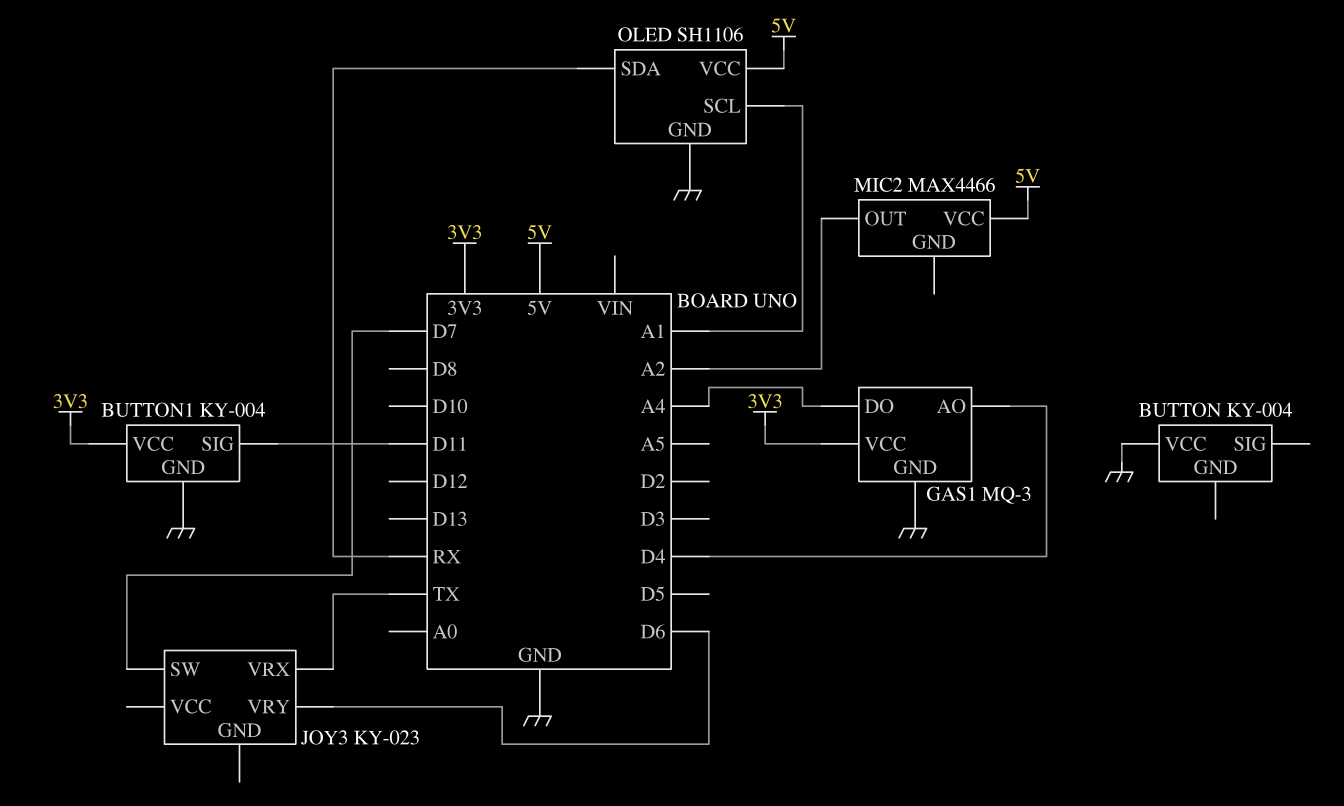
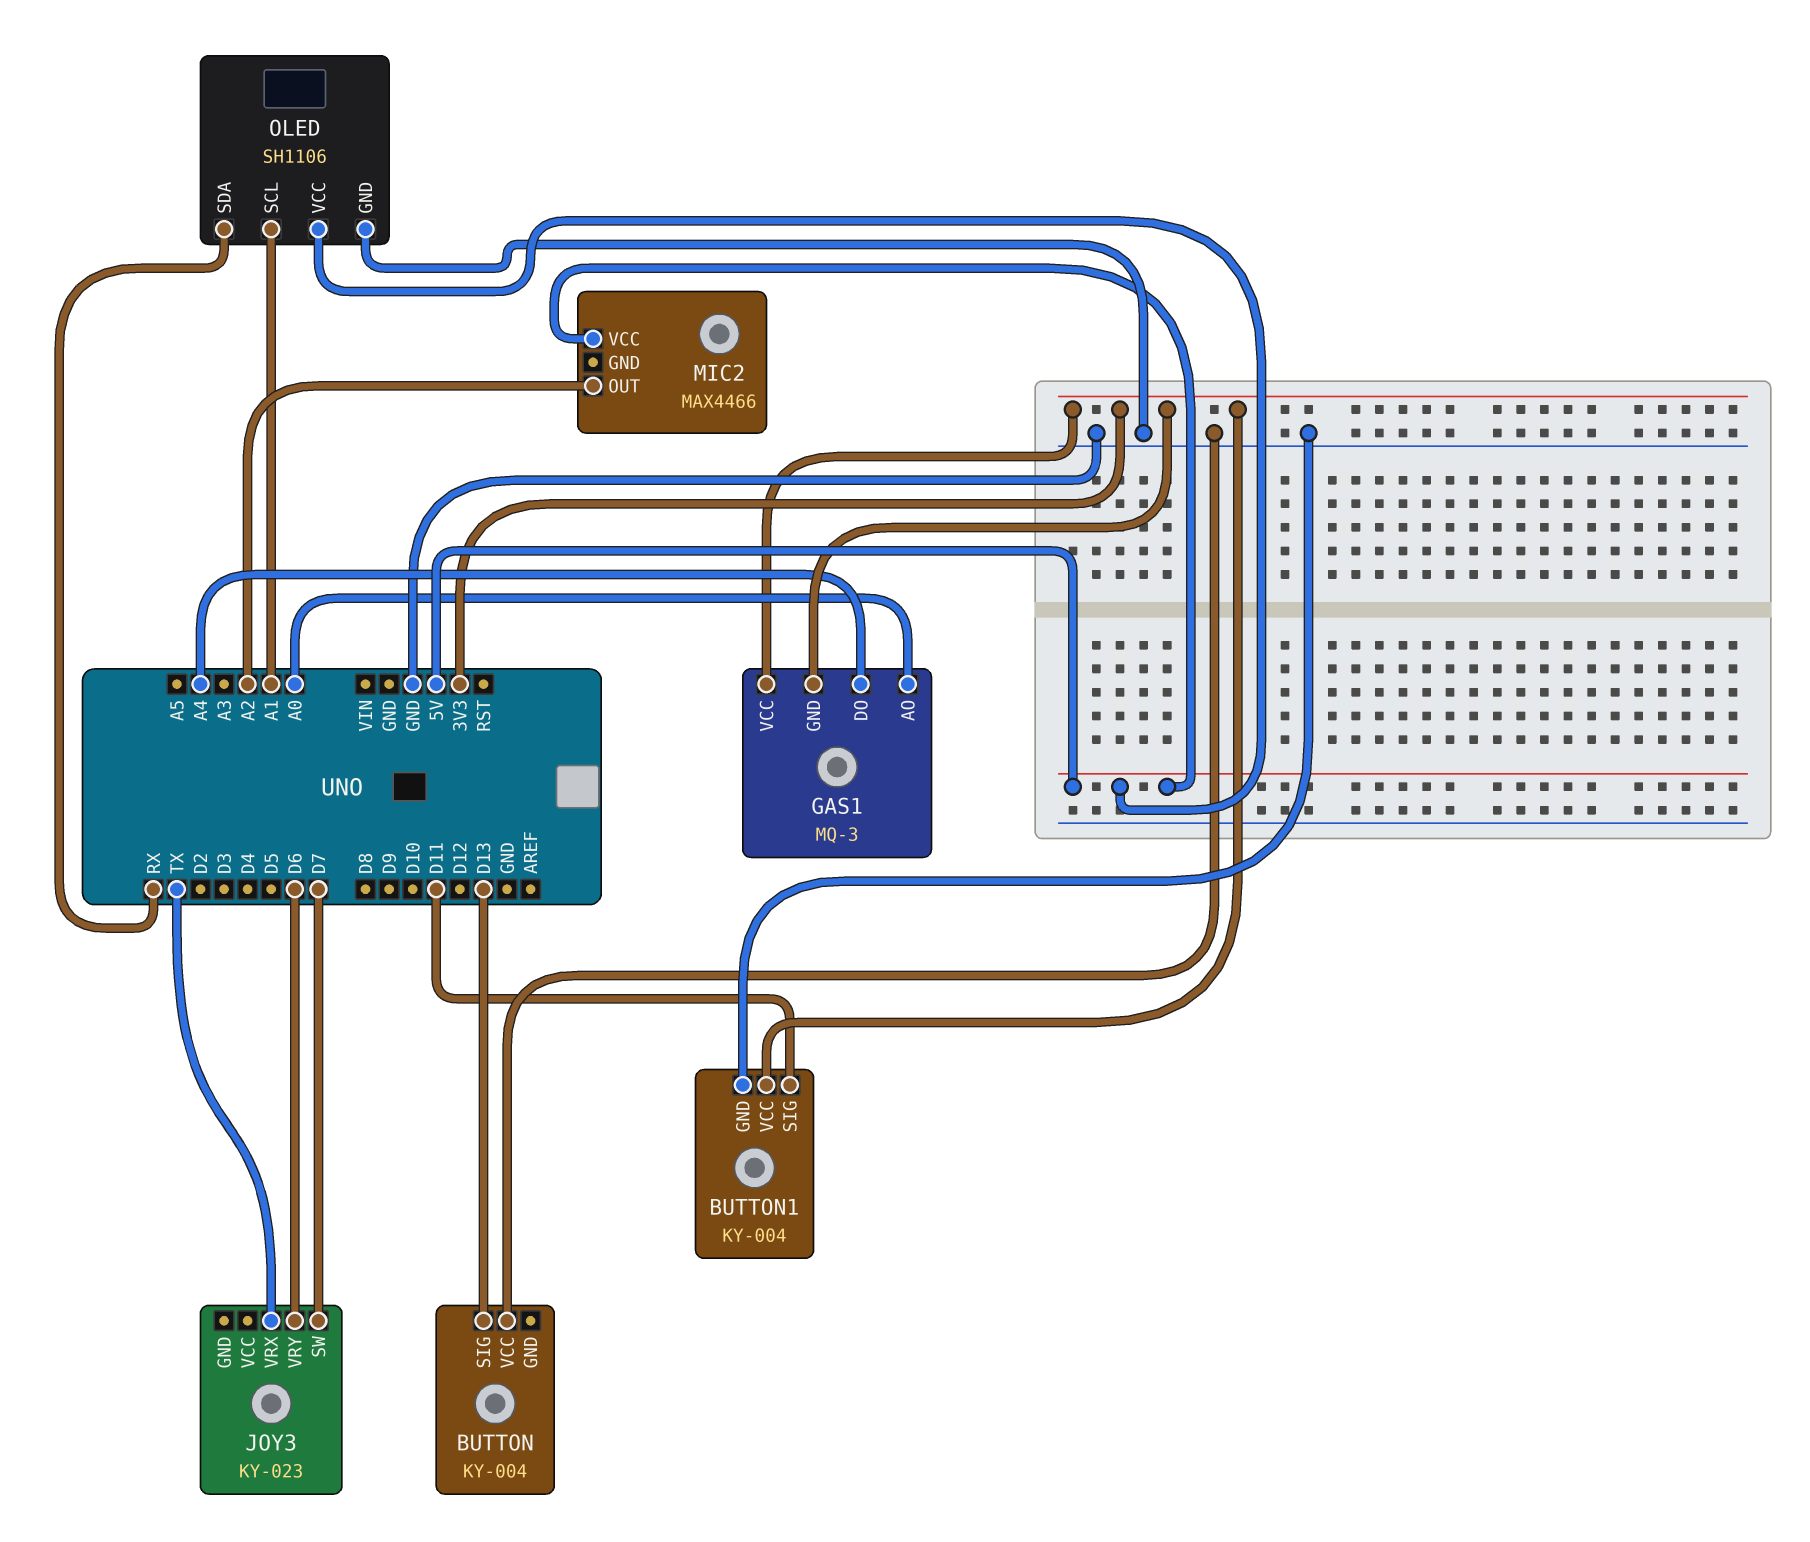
BUTTON pin SIG: none -> D13
GAS1 pin AO: D4 -> A0
GAS1 pin GND: GND -> 3V3

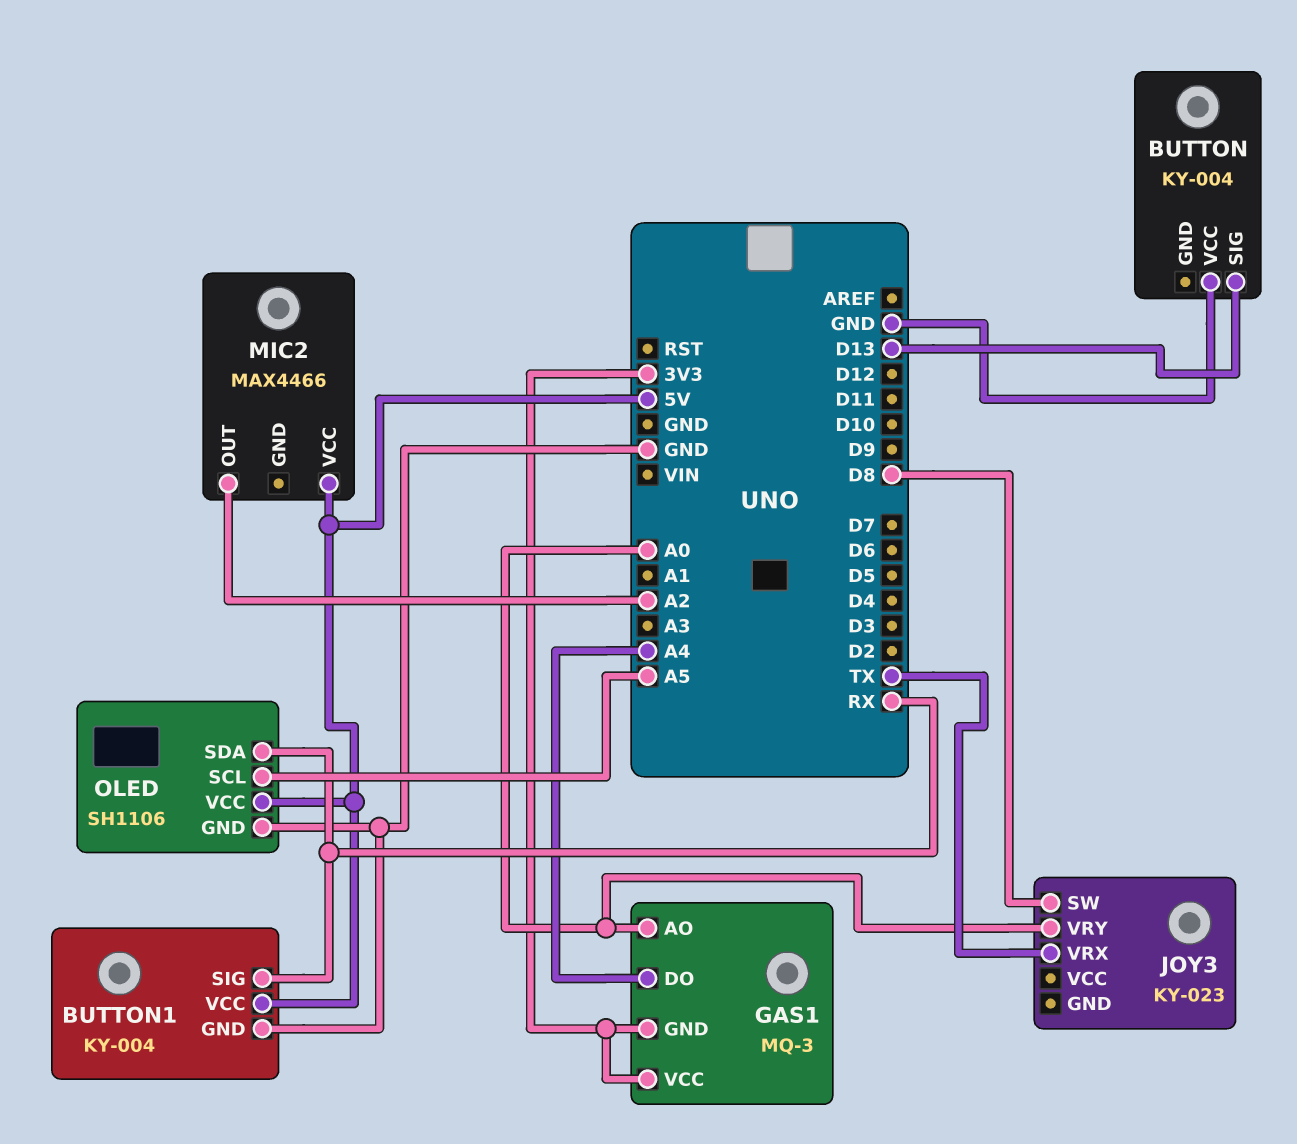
BUTTON1 pin SIG: D11 -> RX
BUTTON1 pin VCC: 3V3 -> 5V
JOY3 pin SW: D7 -> D8
JOY3 pin VRY: D6 -> A0
OLED pin SCL: A1 -> A5

